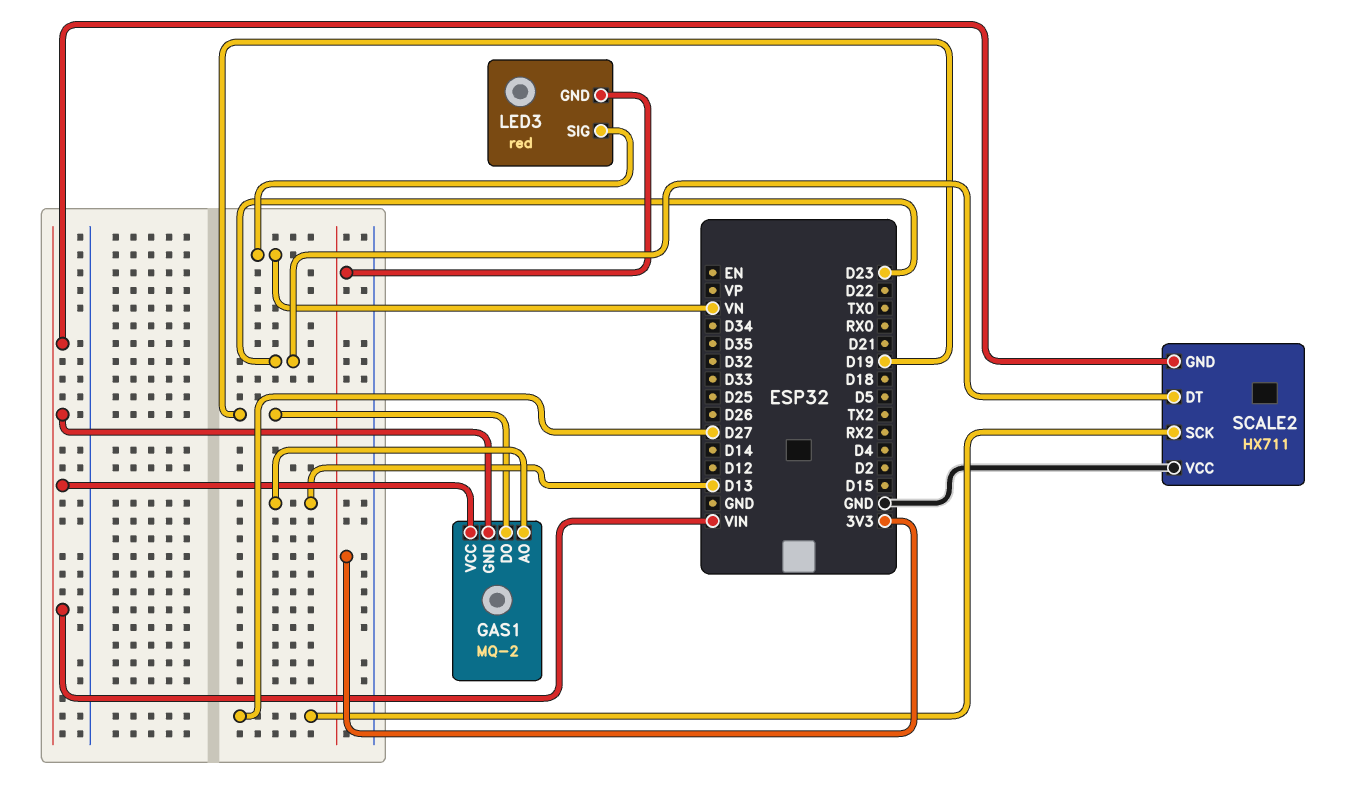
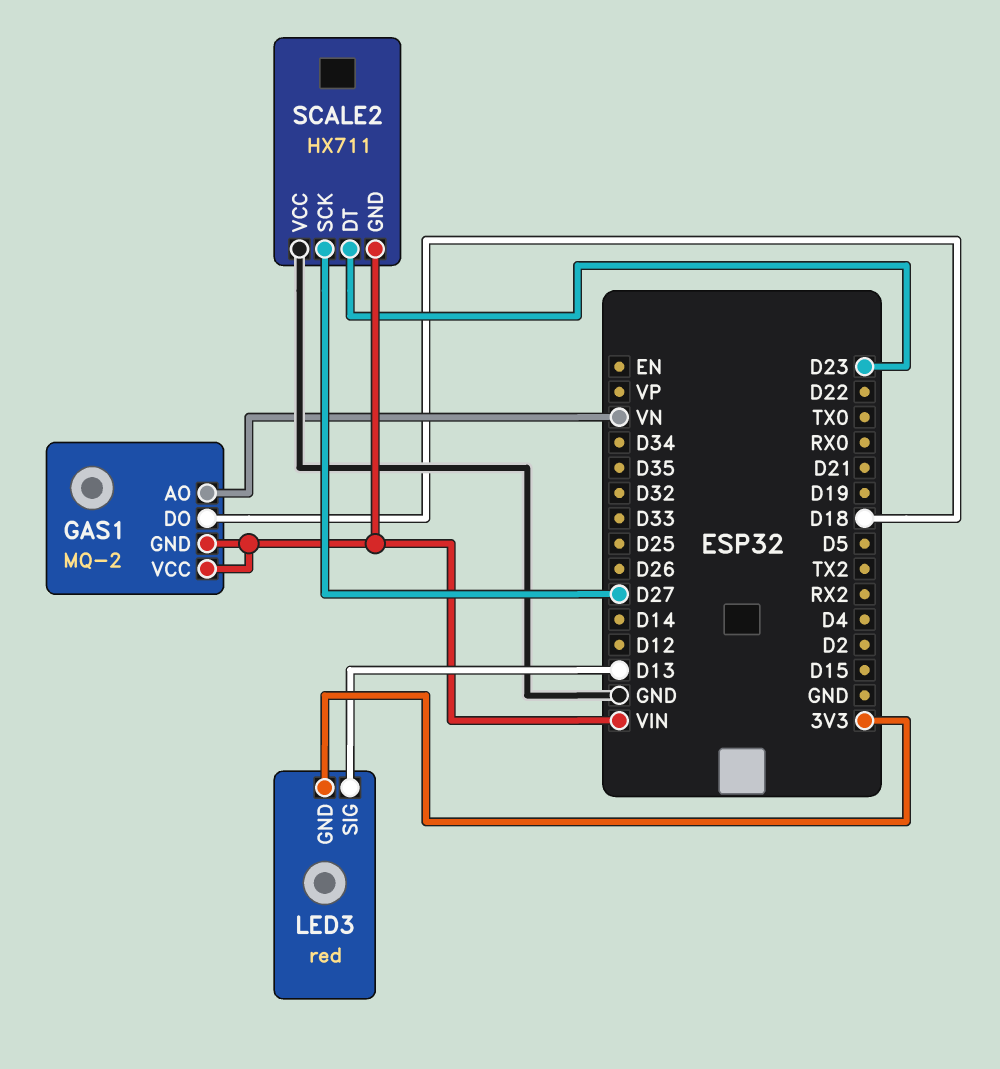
GAS1 pin AO: D13 -> VN
GAS1 pin DO: D19 -> D18
LED3 pin SIG: VN -> D13

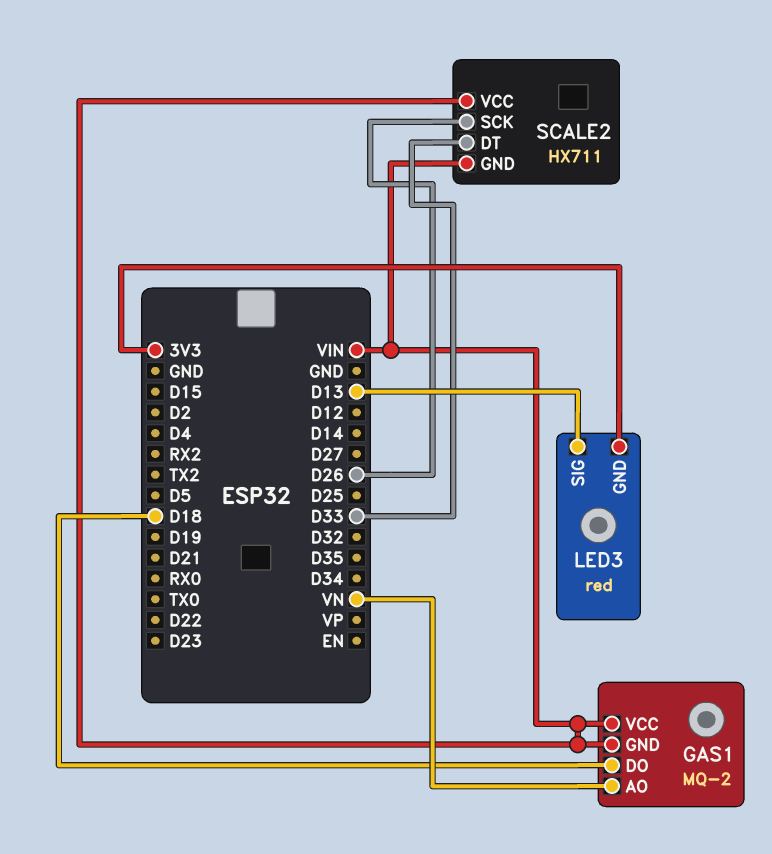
SCALE2 pin DT: D23 -> D33
SCALE2 pin SCK: D27 -> D26
SCALE2 pin VCC: GND -> VIN

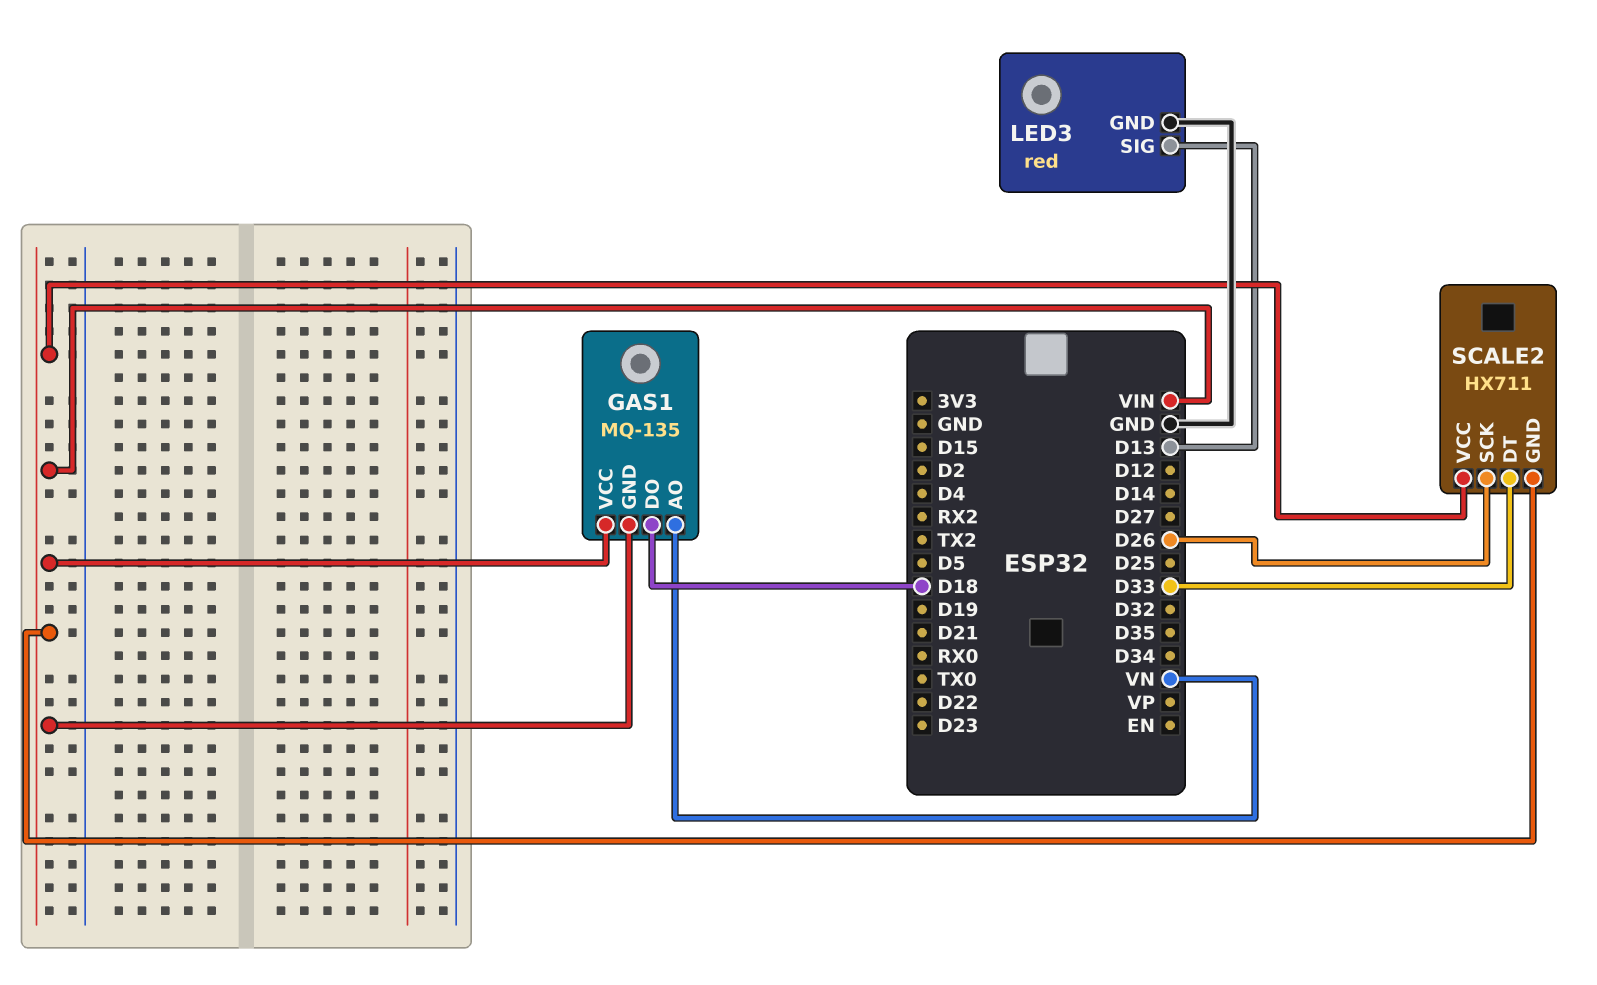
GAS1: MQ-2 -> MQ-135
LED3 pin GND: 3V3 -> GND

